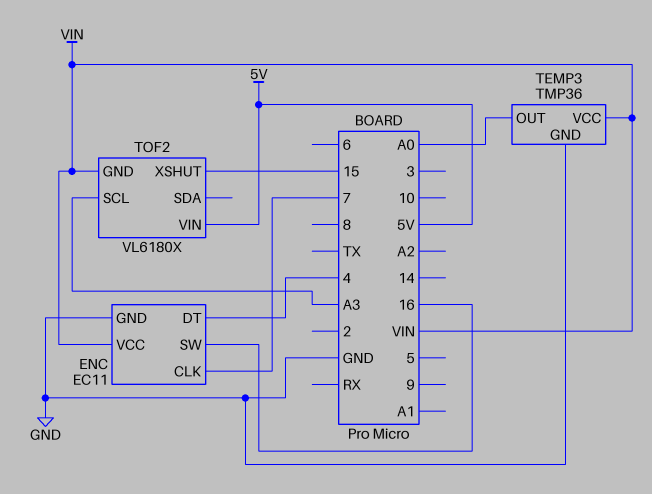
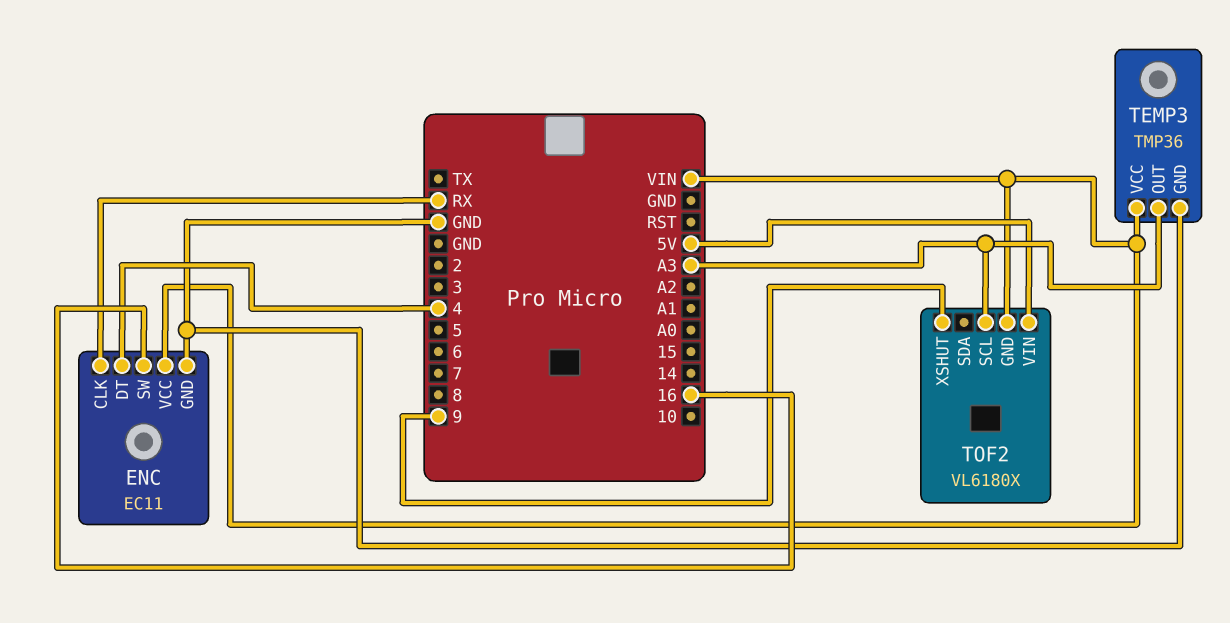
ENC pin CLK: 7 -> RX
TEMP3 pin OUT: A0 -> A3
TOF2 pin XSHUT: 15 -> 9

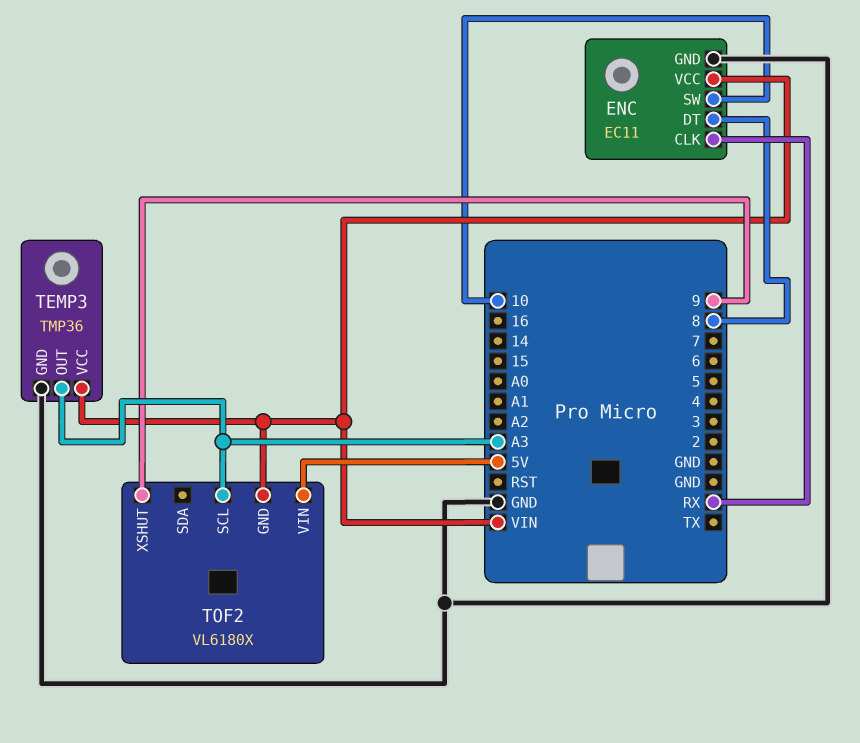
ENC pin DT: 4 -> 8
ENC pin SW: 16 -> 10

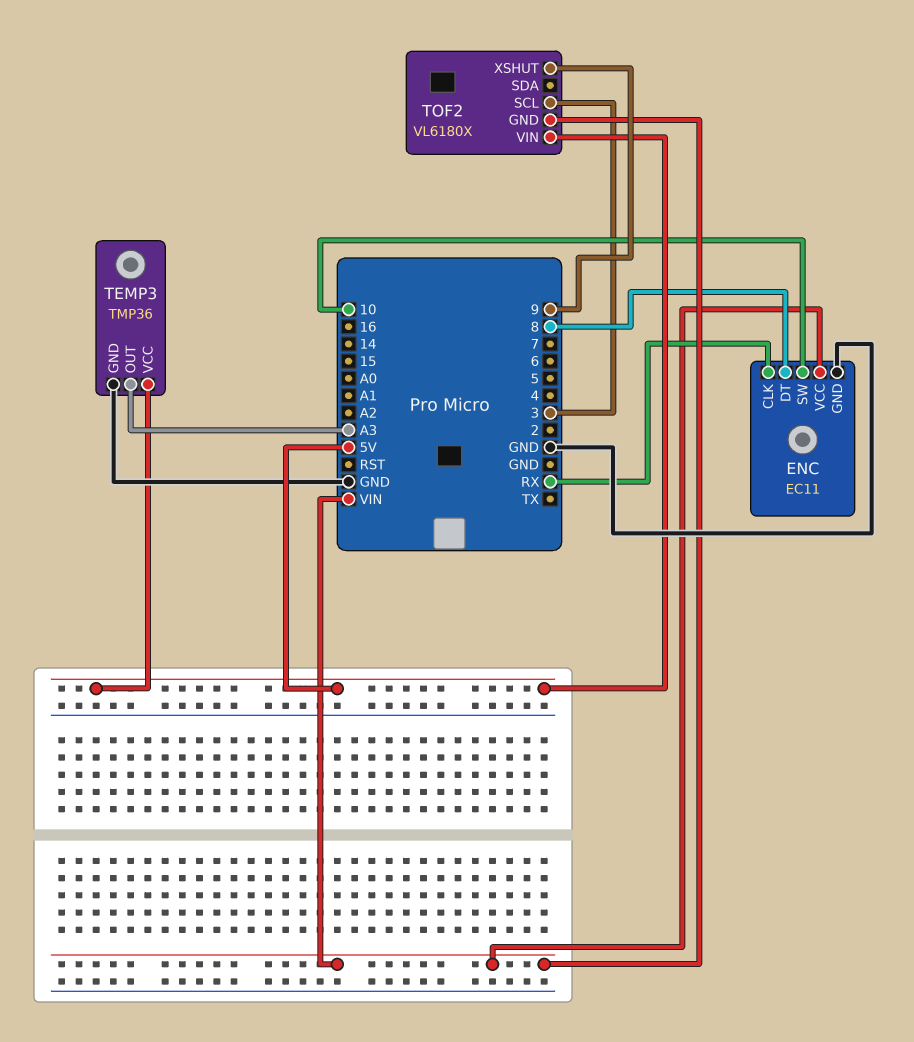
TEMP3 pin VCC: VIN -> 5V
TOF2 pin SCL: A3 -> 3

